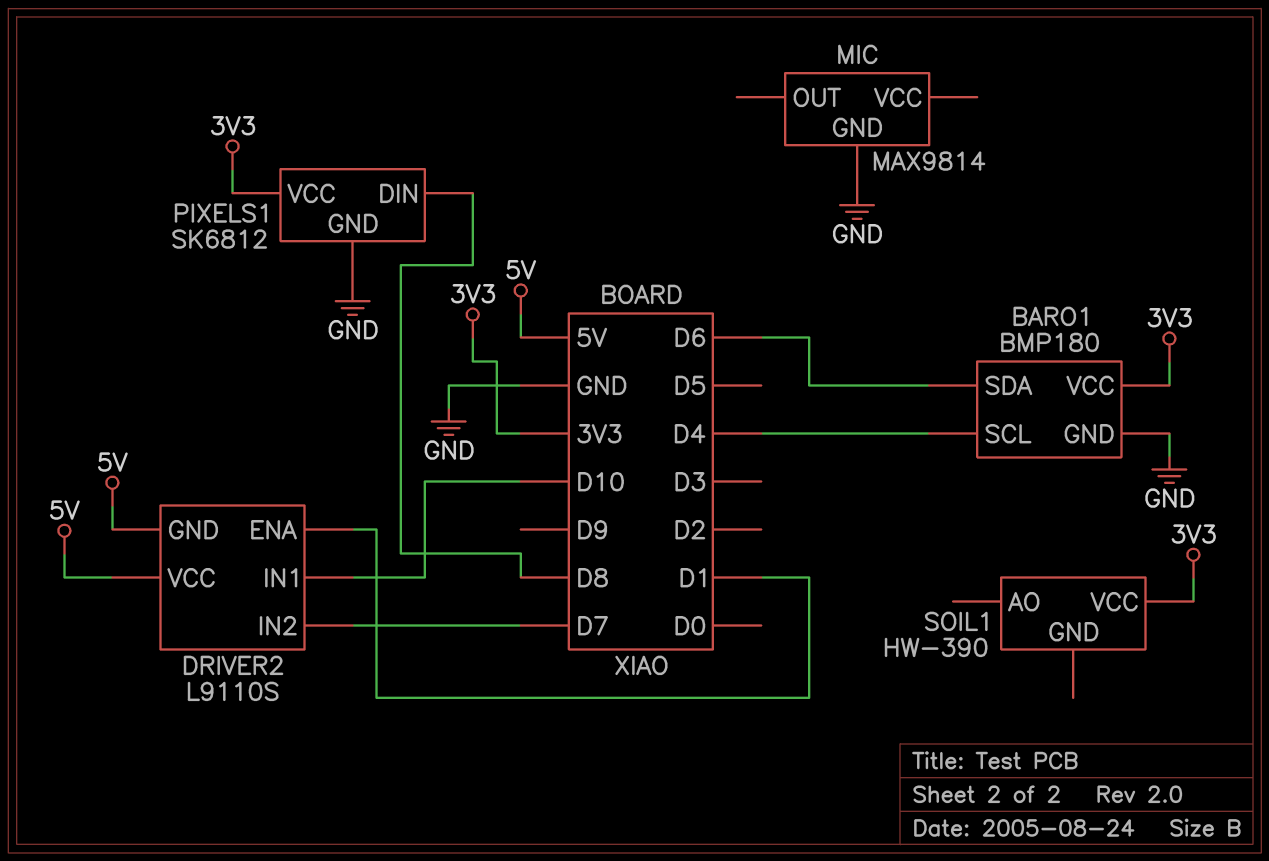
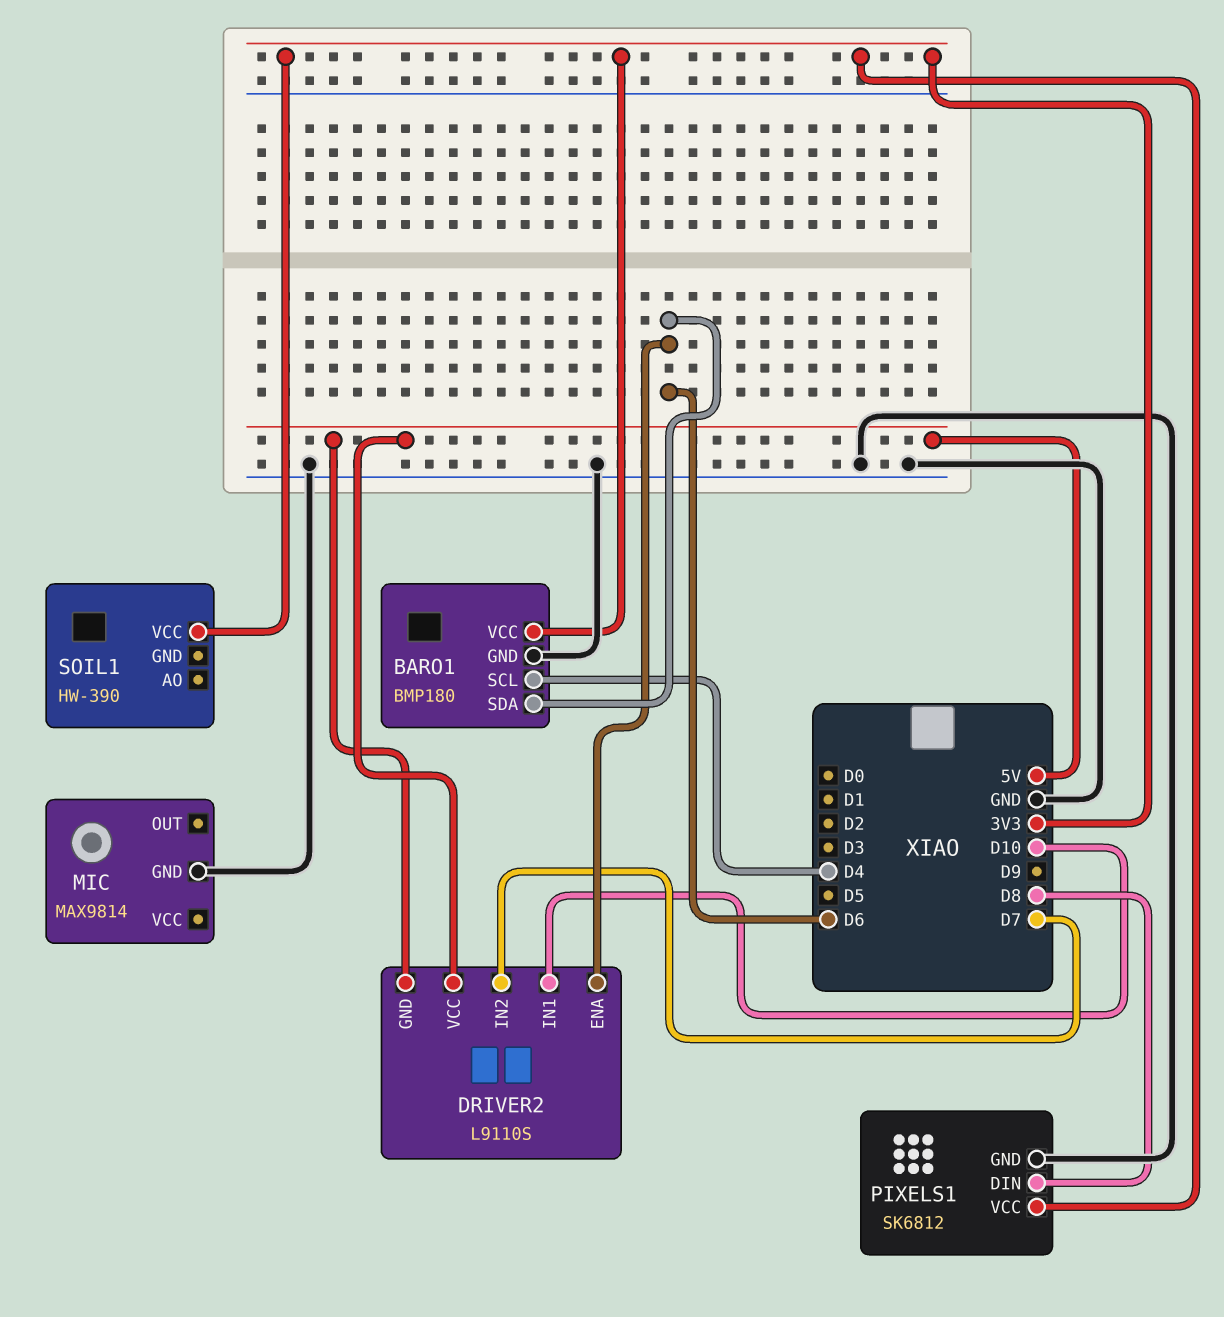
DRIVER2 pin ENA: D1 -> D6

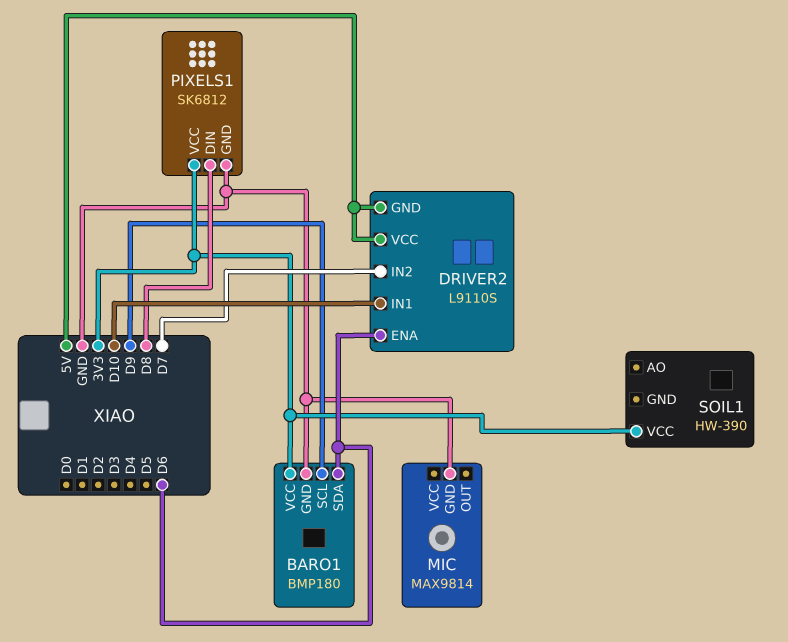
BARO1 pin SCL: D4 -> D9

